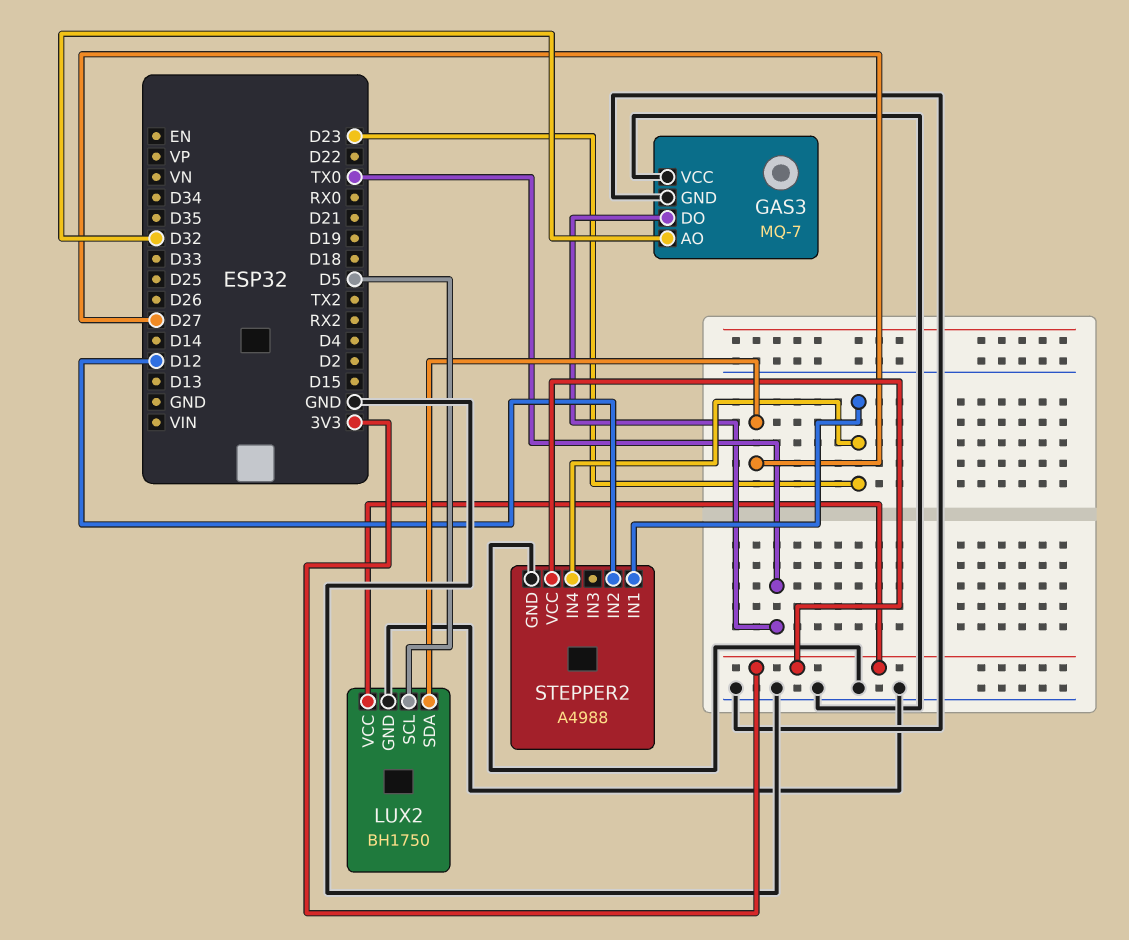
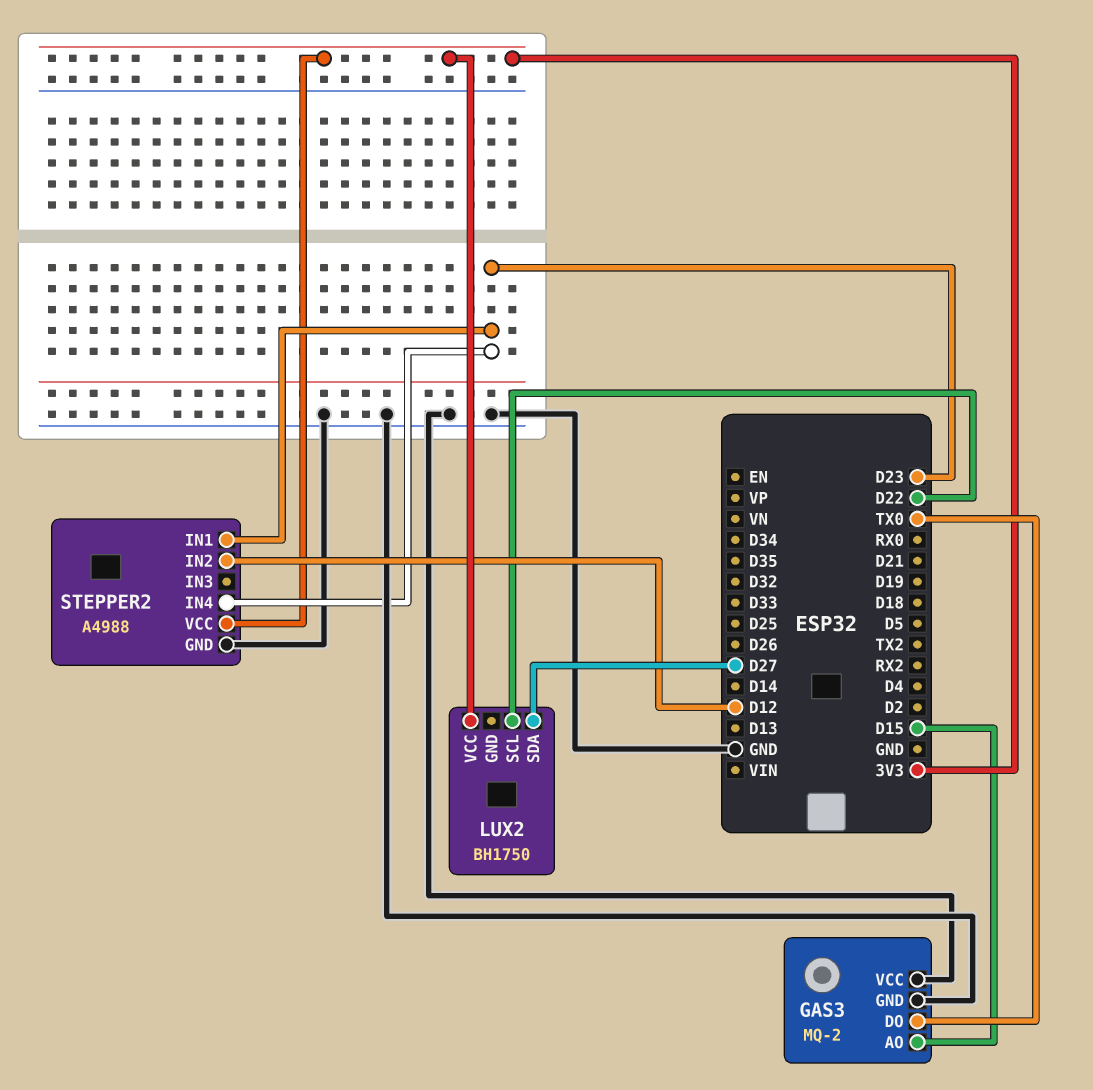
GAS3: MQ-7 -> MQ-2
GAS3 pin AO: D32 -> D15
LUX2 pin GND: GND -> none
LUX2 pin SCL: D5 -> D22

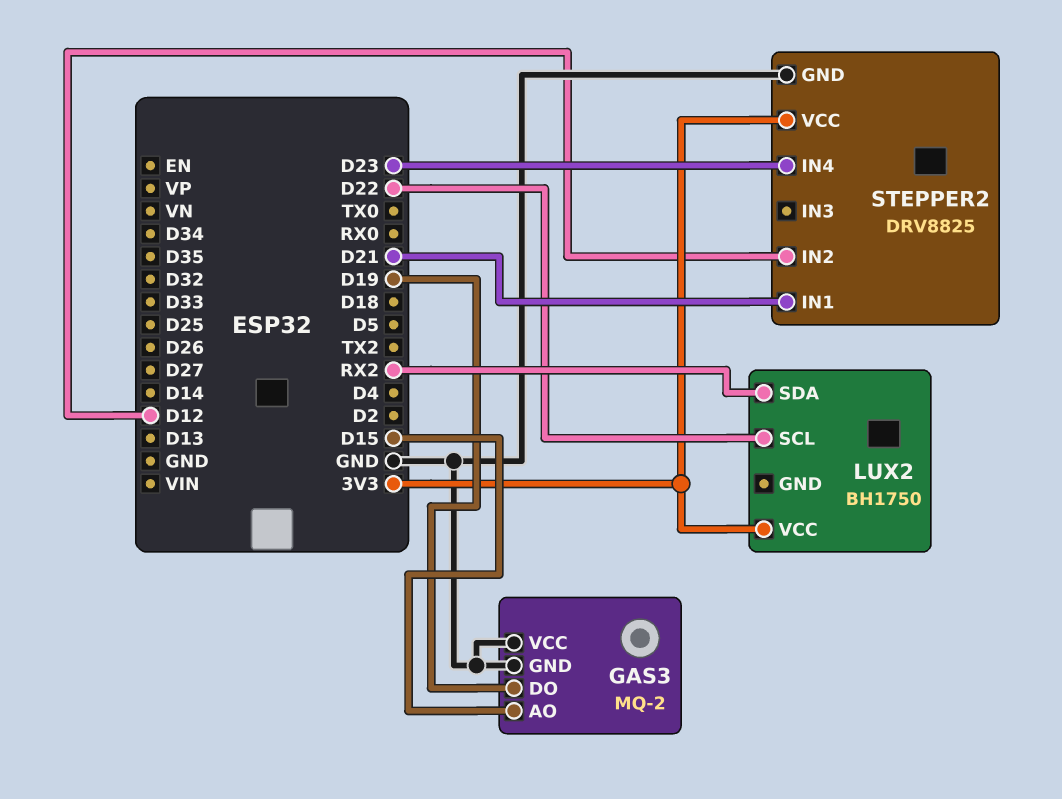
GAS3 pin DO: TX0 -> D19
LUX2 pin SDA: D27 -> RX2
STEPPER2: A4988 -> DRV8825
STEPPER2 pin IN1: D23 -> D21

